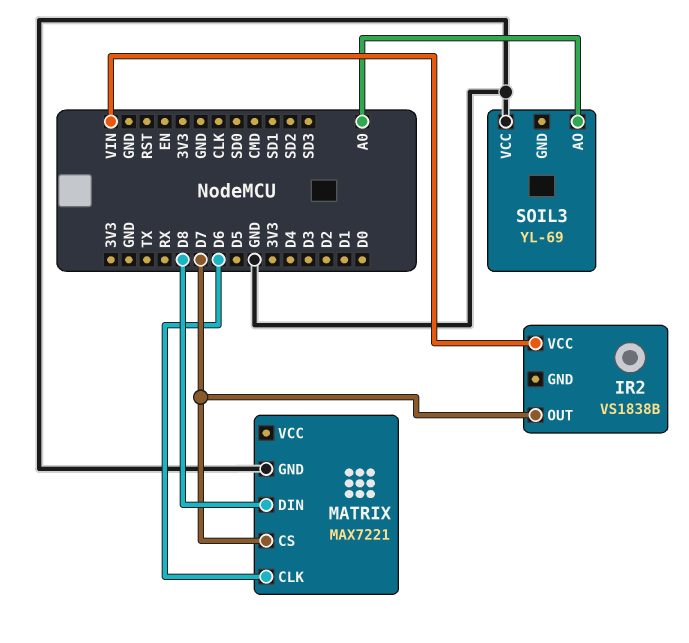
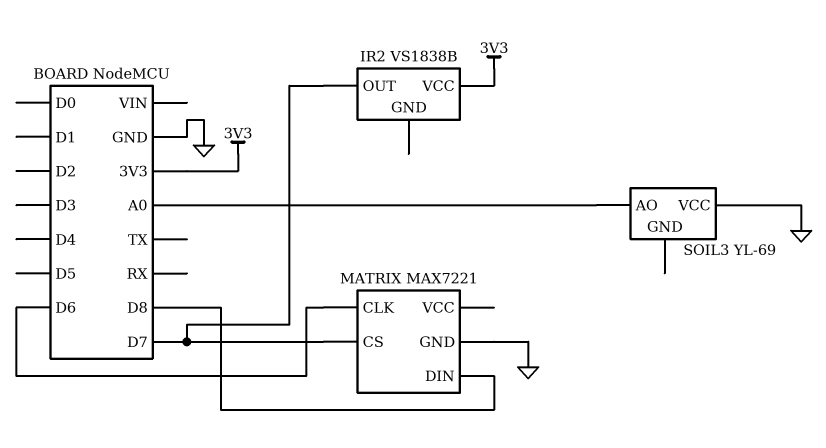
IR2 pin VCC: VIN -> 3V3

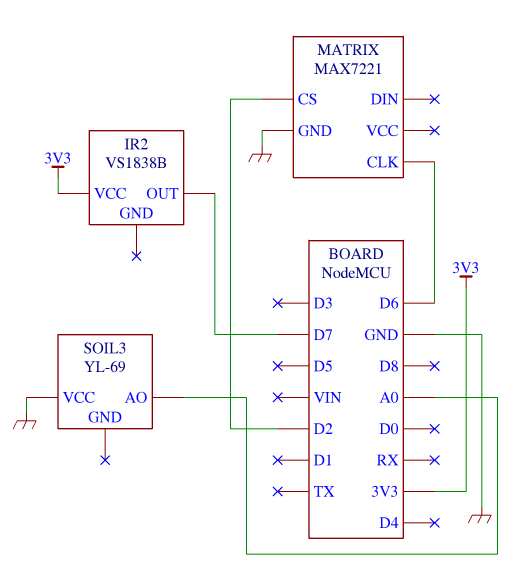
MATRIX pin CS: D7 -> D2
MATRIX pin DIN: D8 -> none

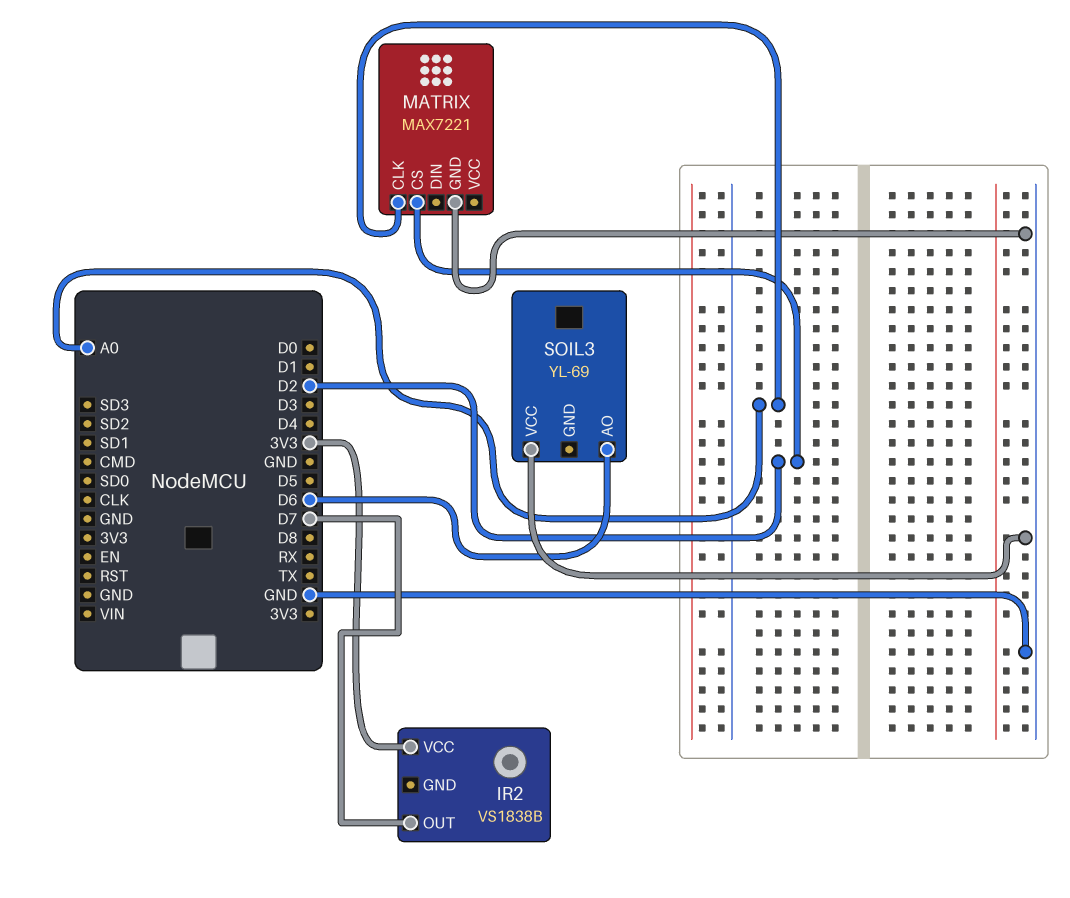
MATRIX pin CLK: D6 -> A0
SOIL3 pin AO: A0 -> D6

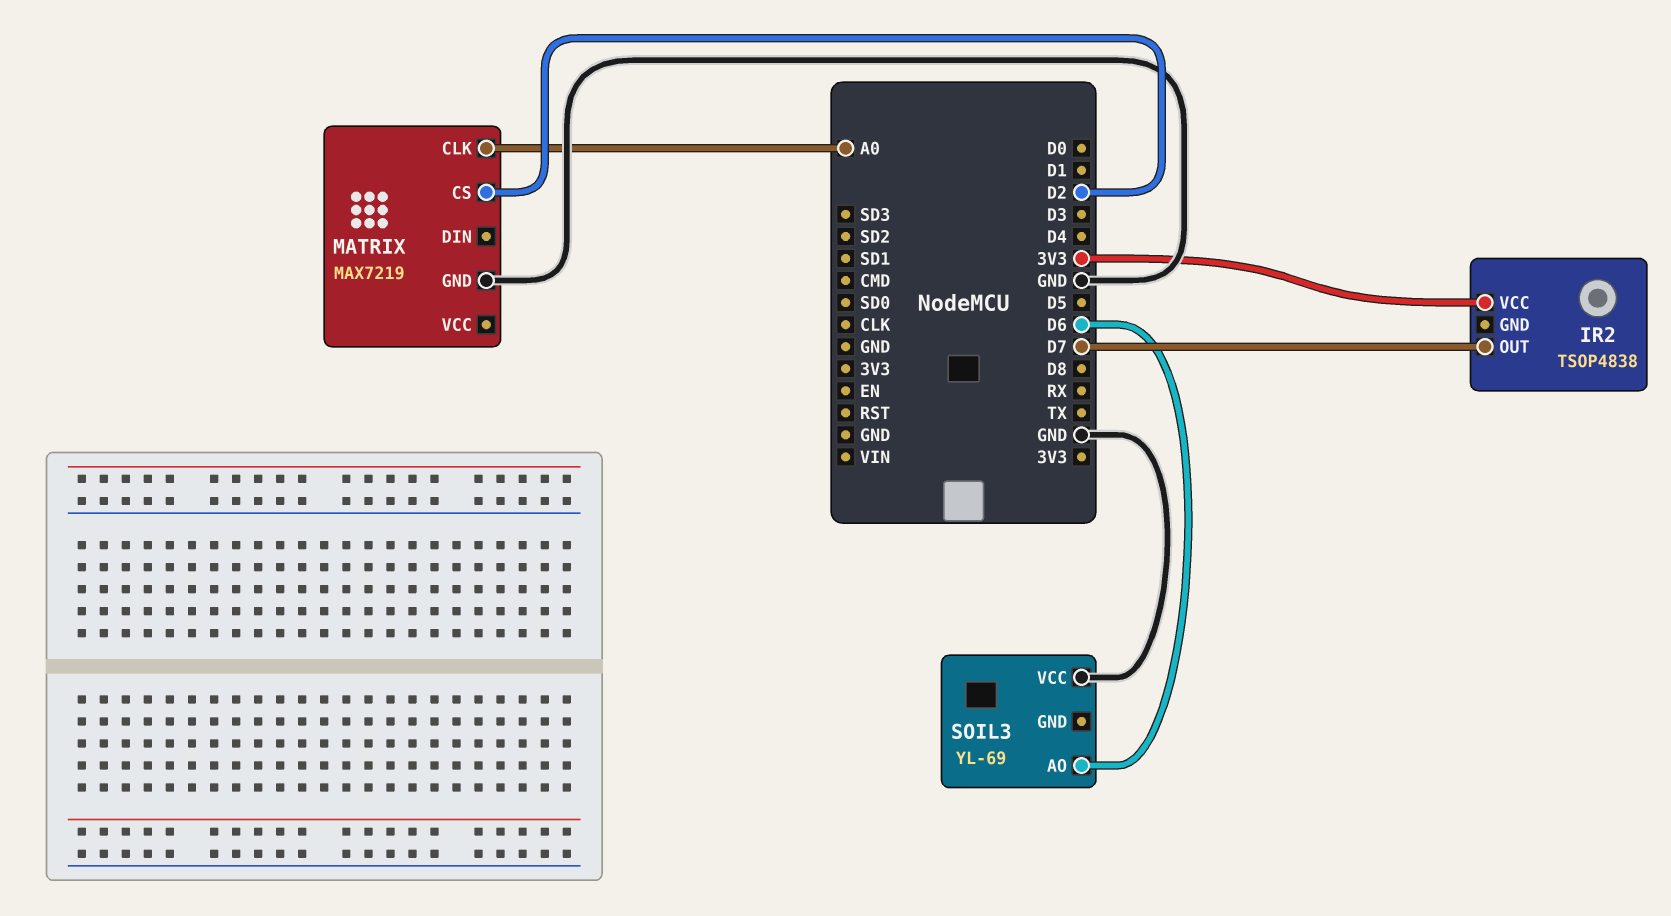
IR2: VS1838B -> TSOP4838
MATRIX: MAX7221 -> MAX7219

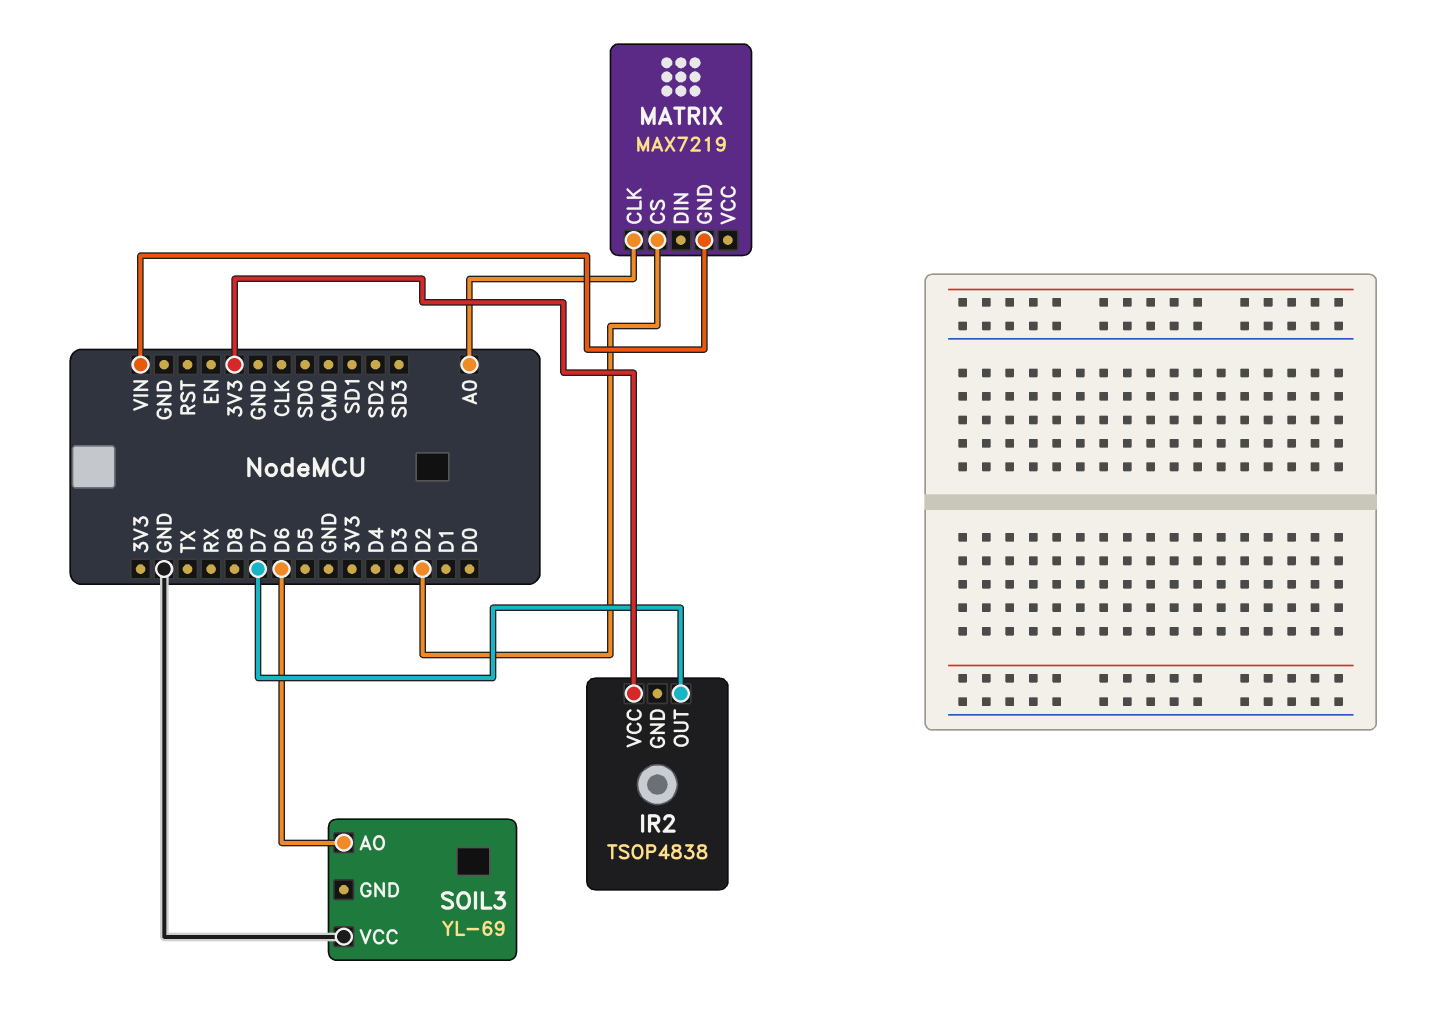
MATRIX pin GND: GND -> VIN

